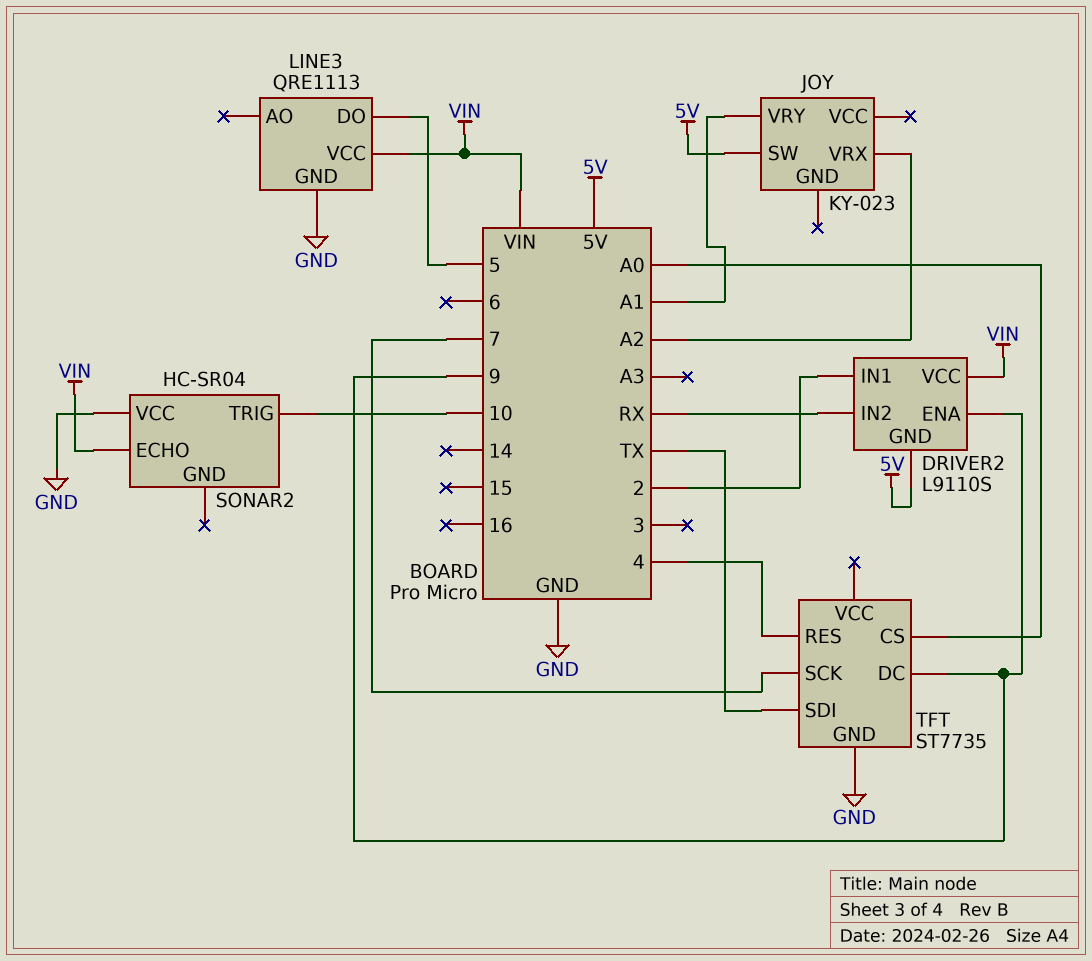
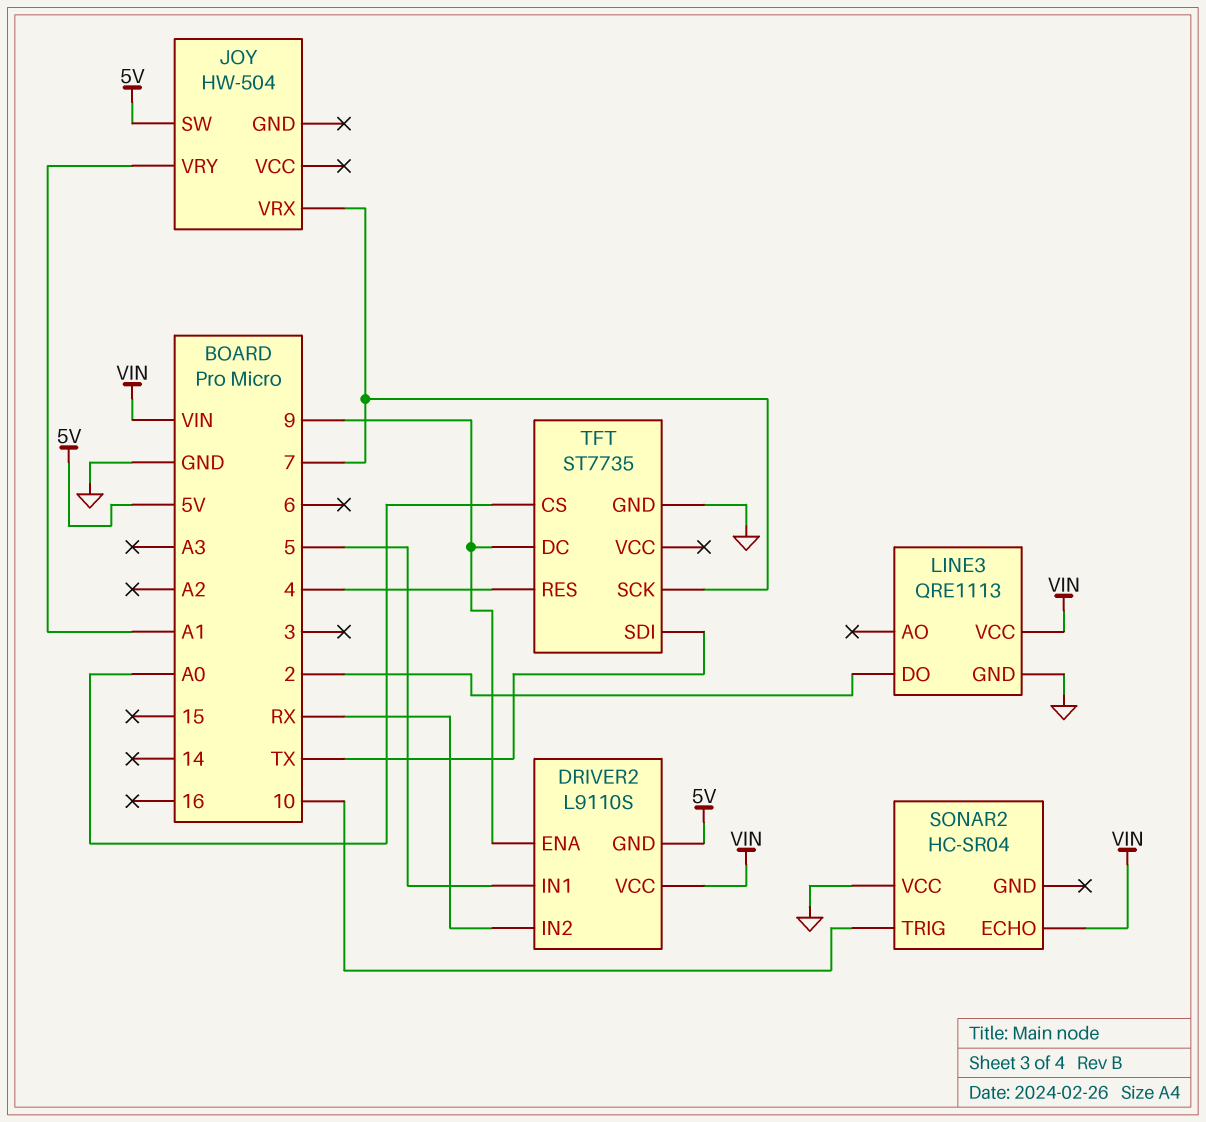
DRIVER2 pin IN1: 2 -> 5
JOY: KY-023 -> HW-504
JOY pin VRX: A2 -> 7
LINE3 pin DO: 5 -> 2

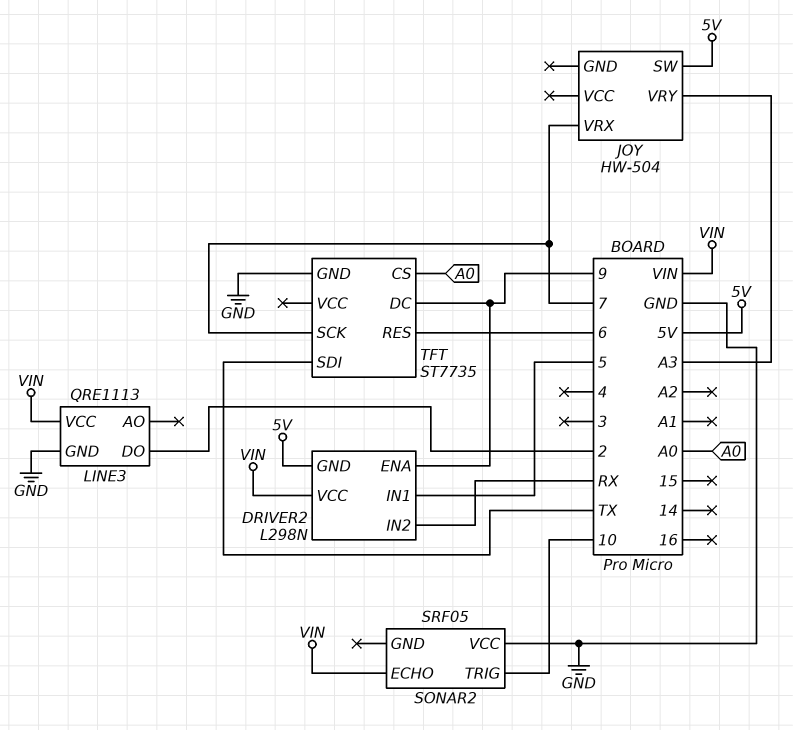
DRIVER2: L9110S -> L298N
JOY pin VRY: A1 -> A3
SONAR2: HC-SR04 -> SRF05
TFT pin RES: 4 -> 6

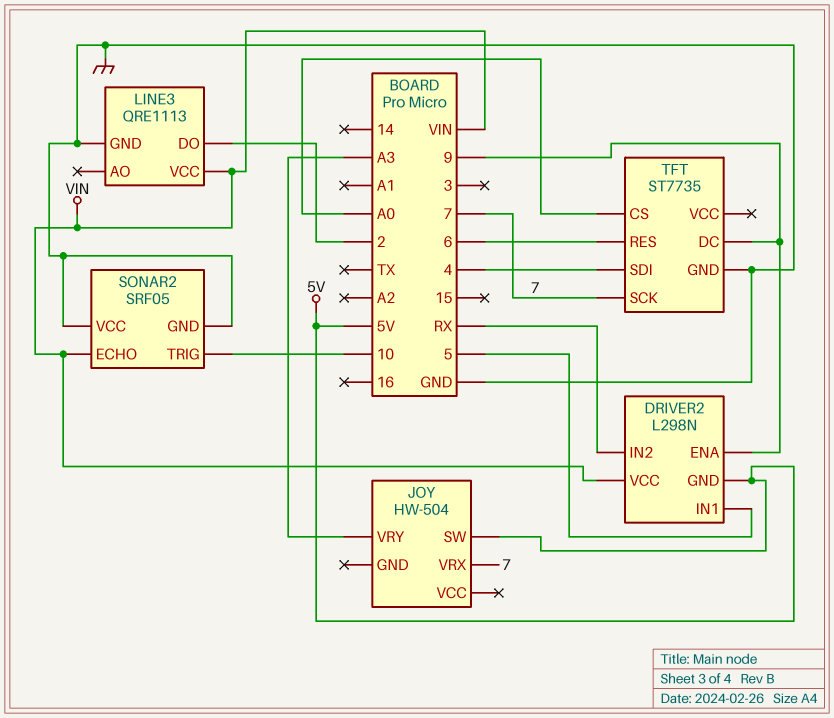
SONAR2 pin GND: none -> GND
TFT pin SDI: TX -> 4

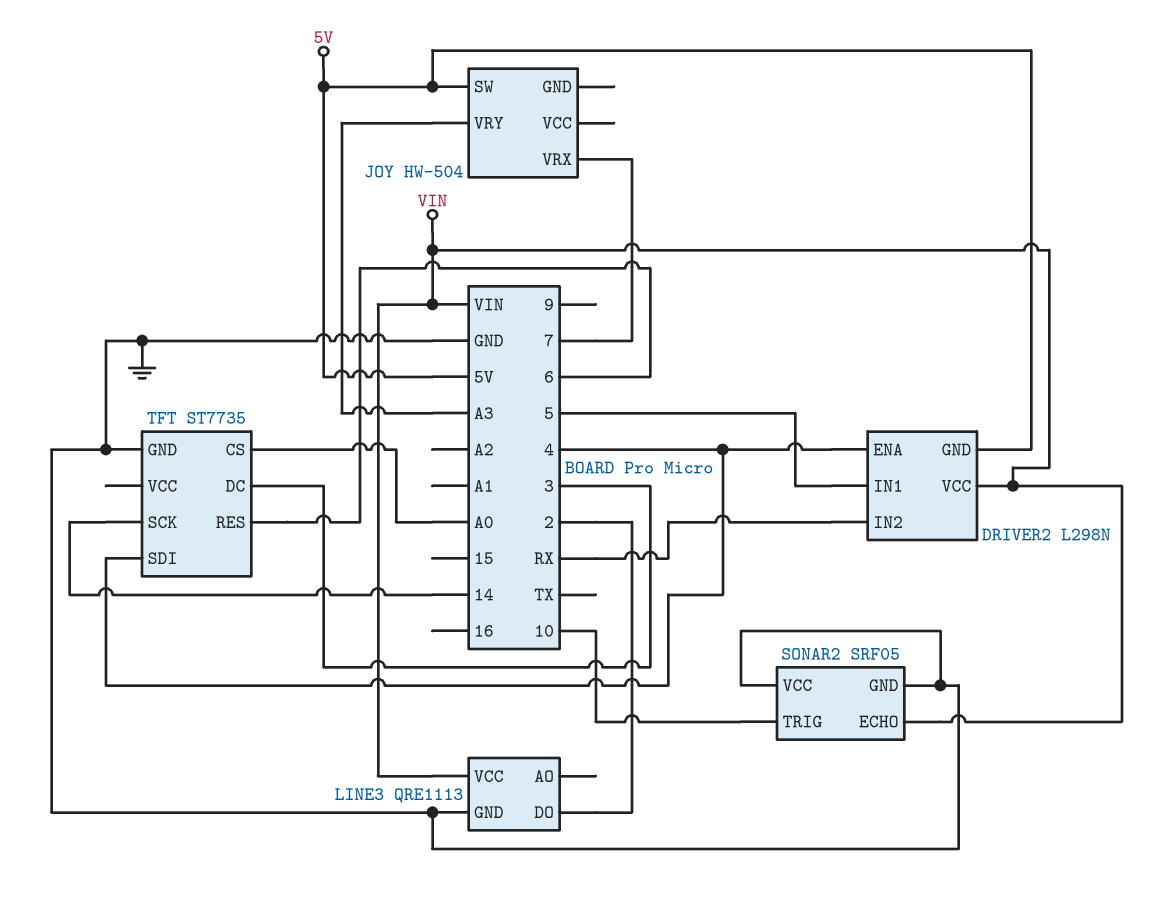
DRIVER2 pin ENA: 9 -> 4
TFT pin DC: 9 -> 3
TFT pin SCK: 7 -> 14

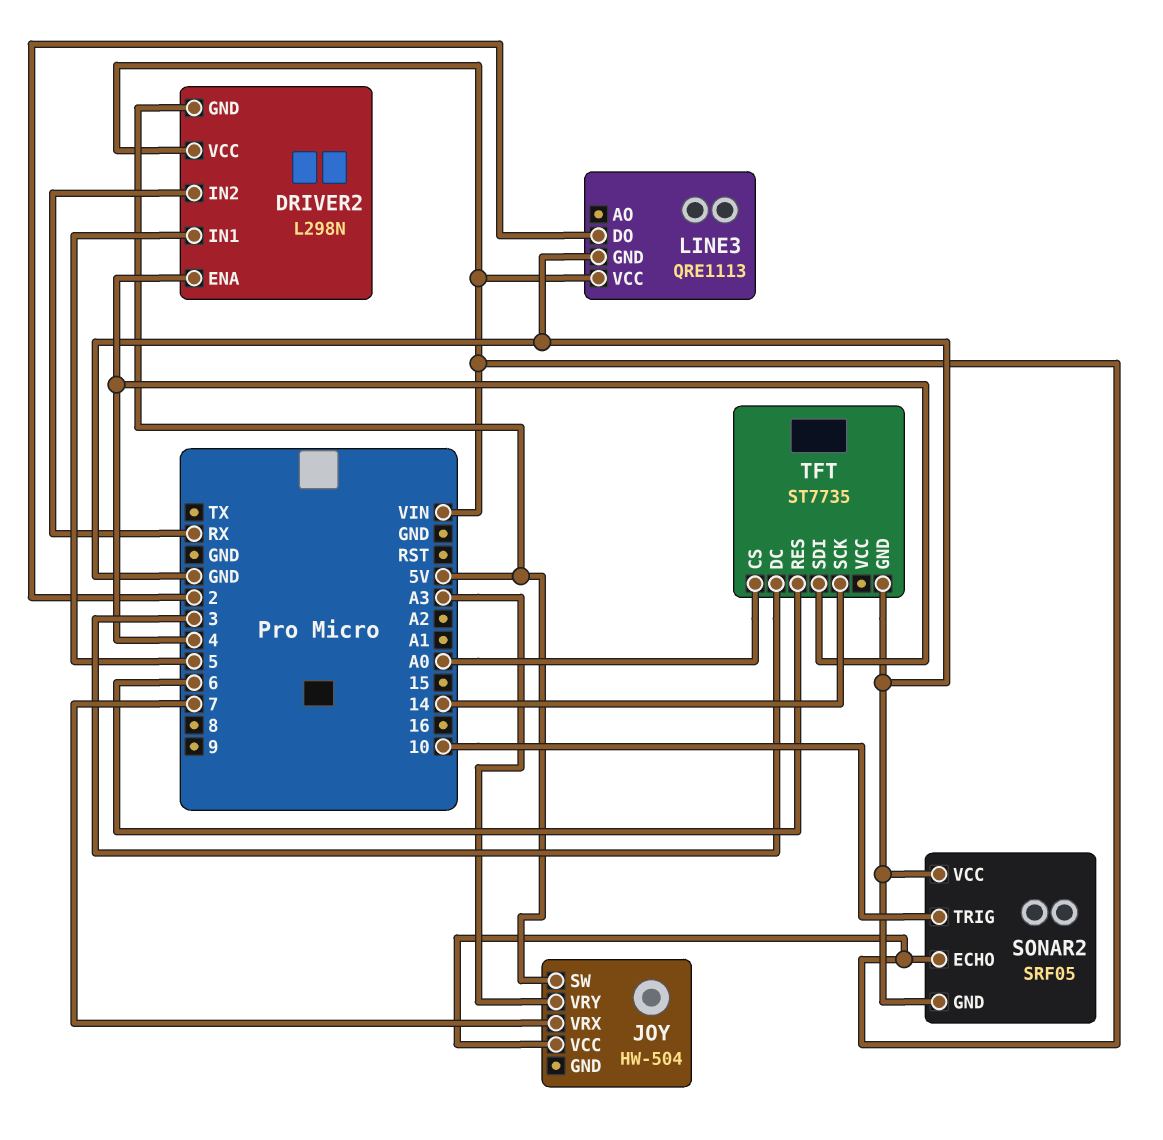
JOY pin VCC: none -> VIN

